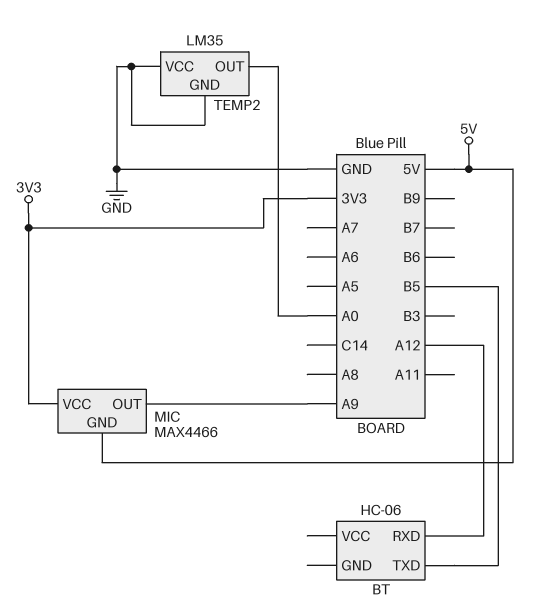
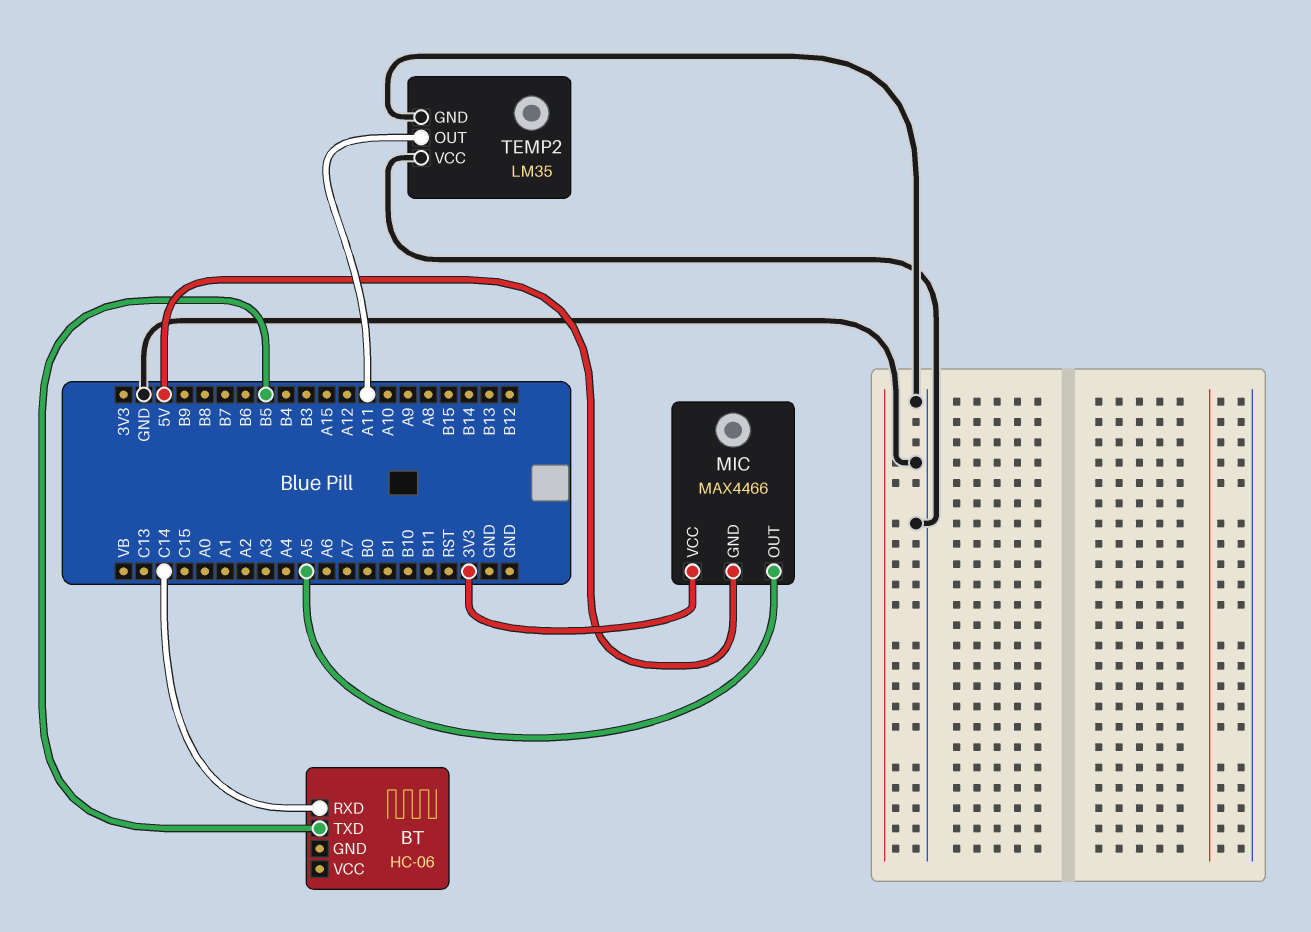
BT pin RXD: A12 -> C14
MIC pin OUT: A9 -> A5
TEMP2 pin OUT: A0 -> A11

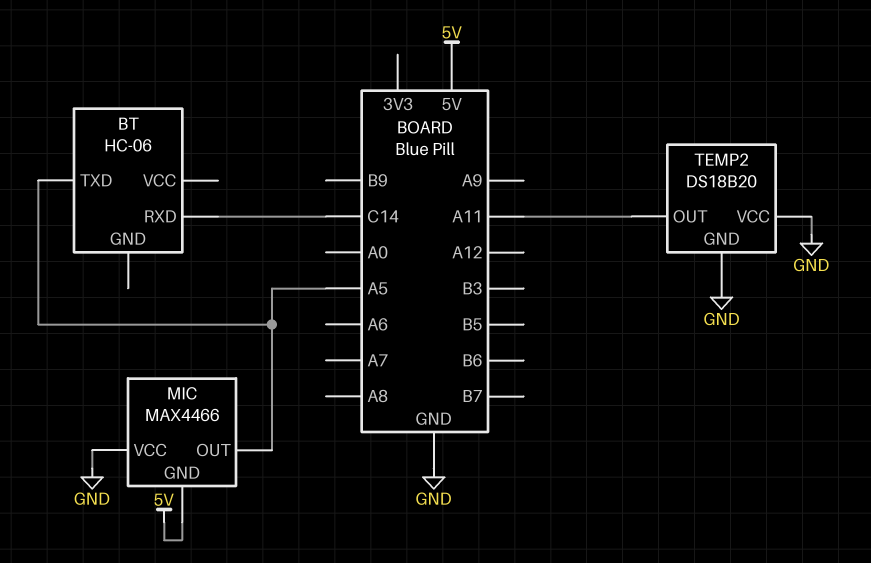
BT pin TXD: B5 -> A5
MIC pin VCC: 3V3 -> GND
TEMP2: LM35 -> DS18B20

